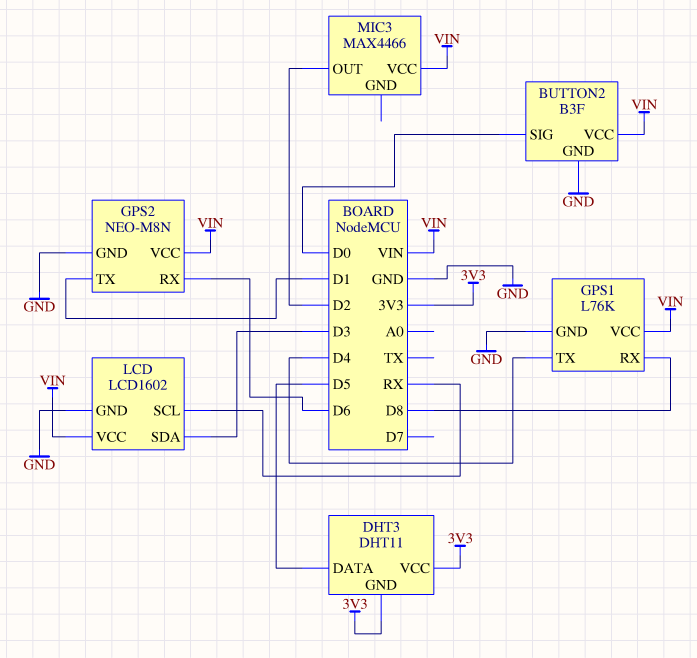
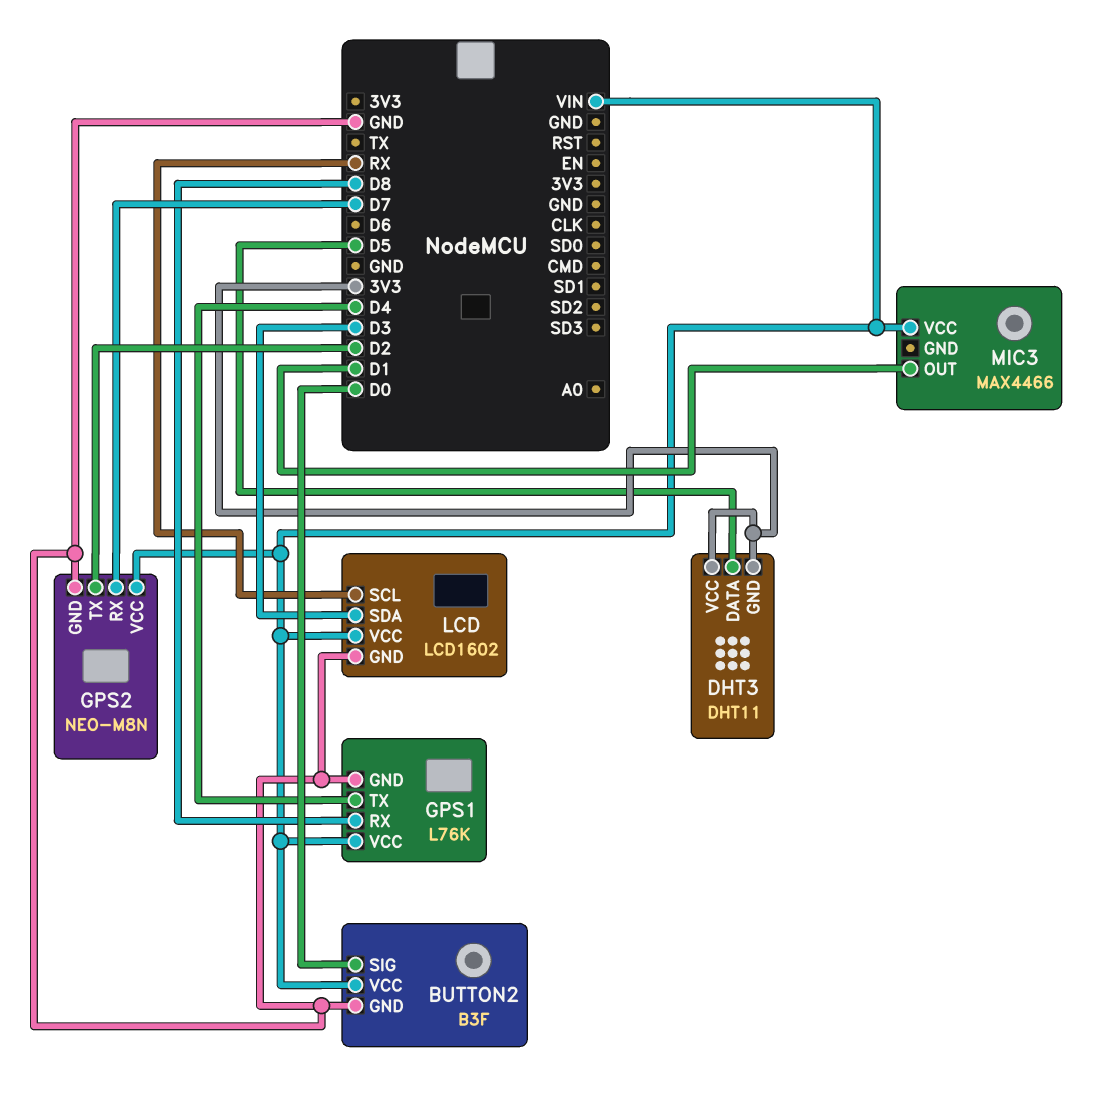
GPS2 pin RX: D6 -> D7
GPS2 pin TX: D1 -> D2
MIC3 pin OUT: D2 -> D1

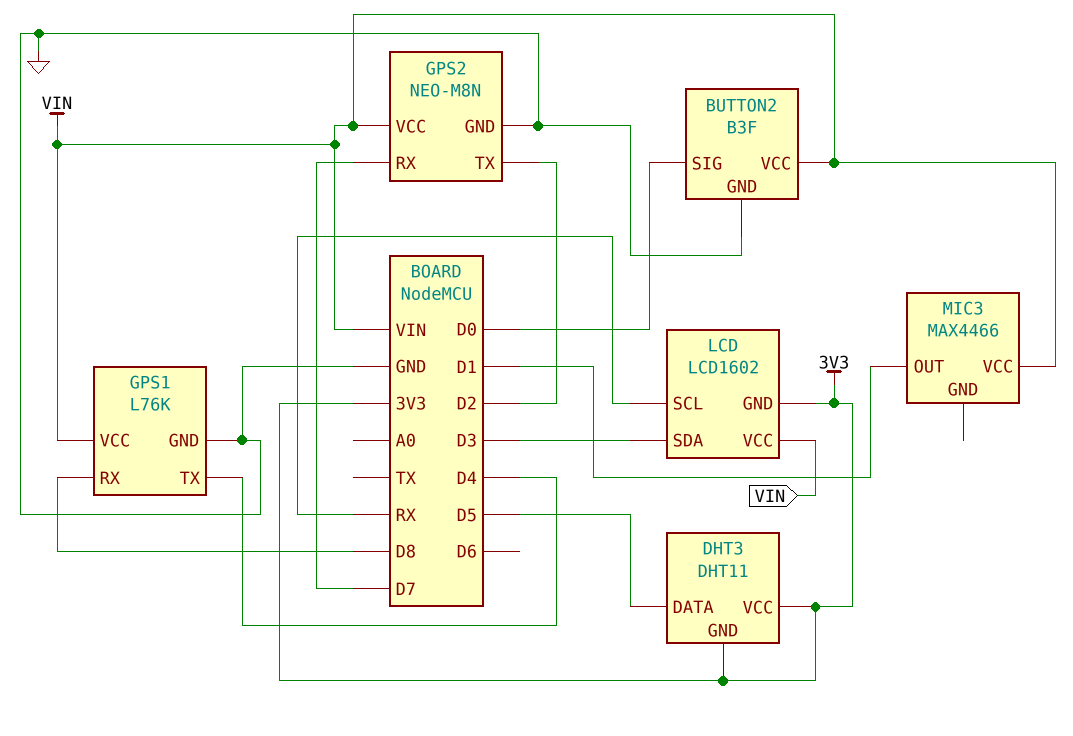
LCD pin GND: GND -> 3V3

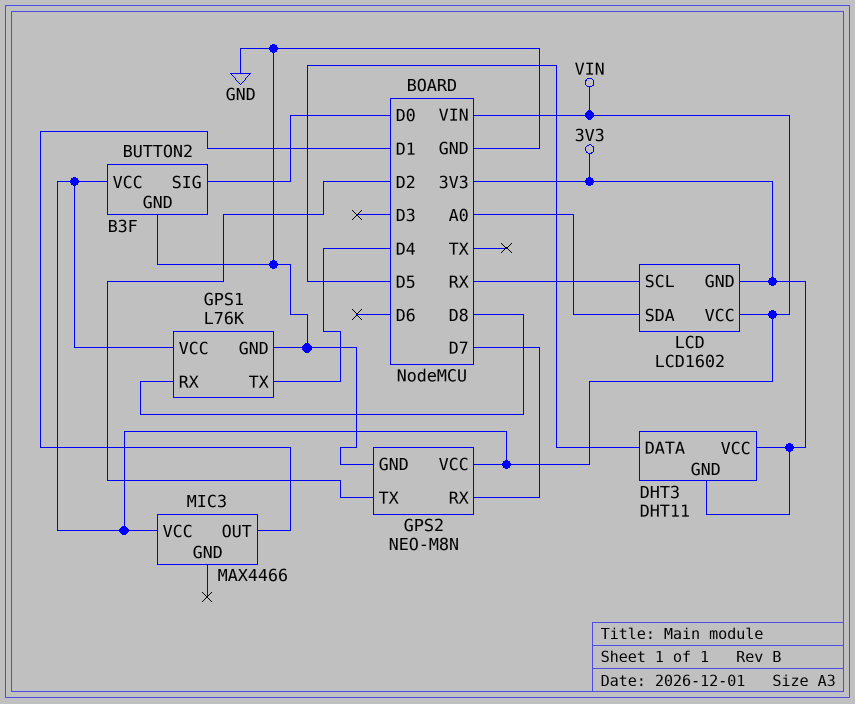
LCD pin SDA: D3 -> A0

